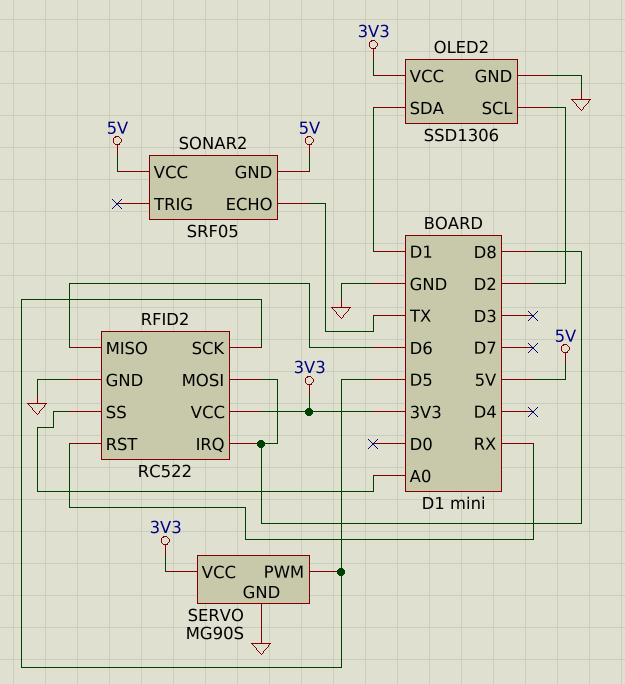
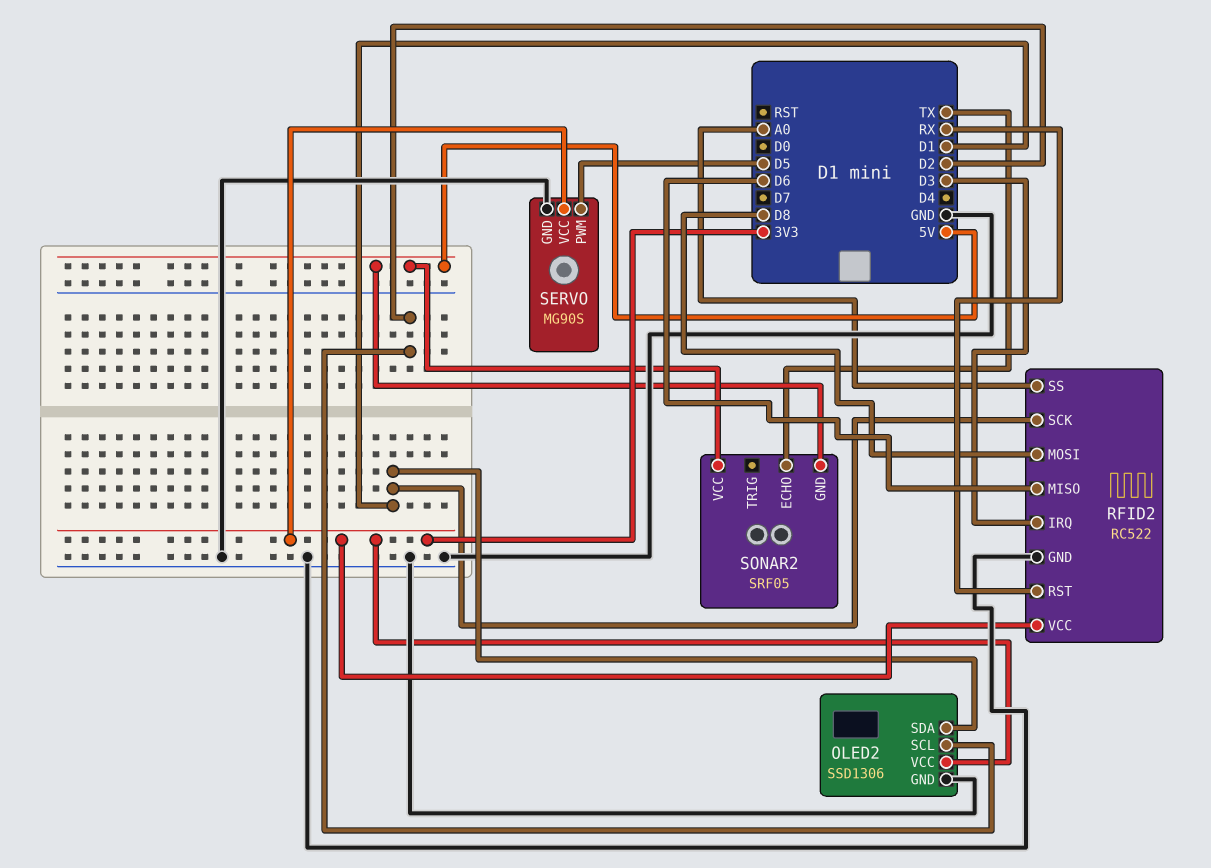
RFID2 pin IRQ: D8 -> D3
RFID2 pin SCK: D5 -> D1

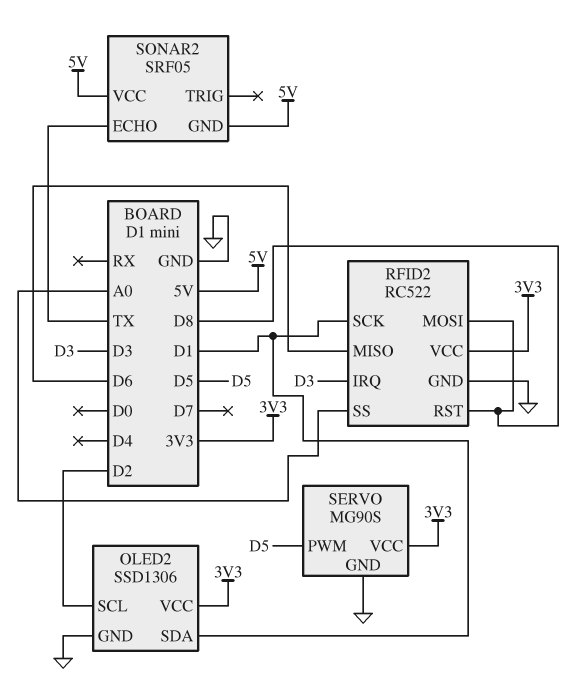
RFID2 pin RST: RX -> D8

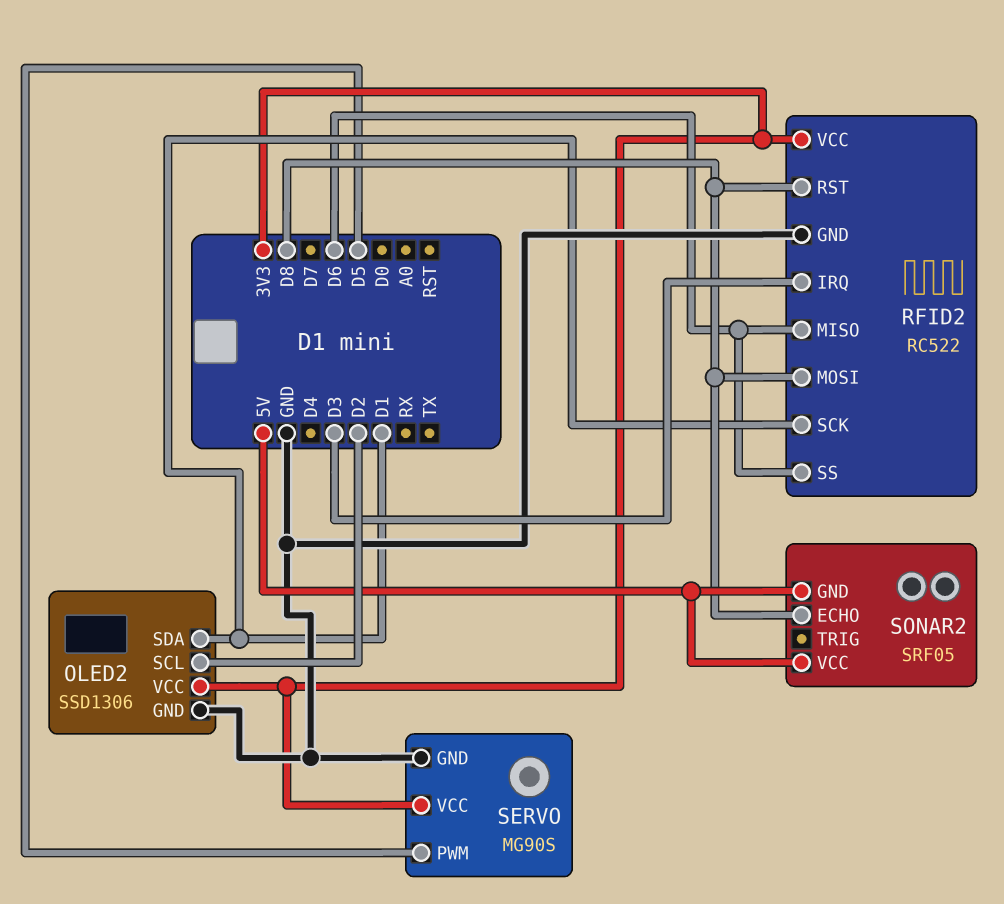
RFID2 pin SS: A0 -> D6
SONAR2 pin ECHO: TX -> D8

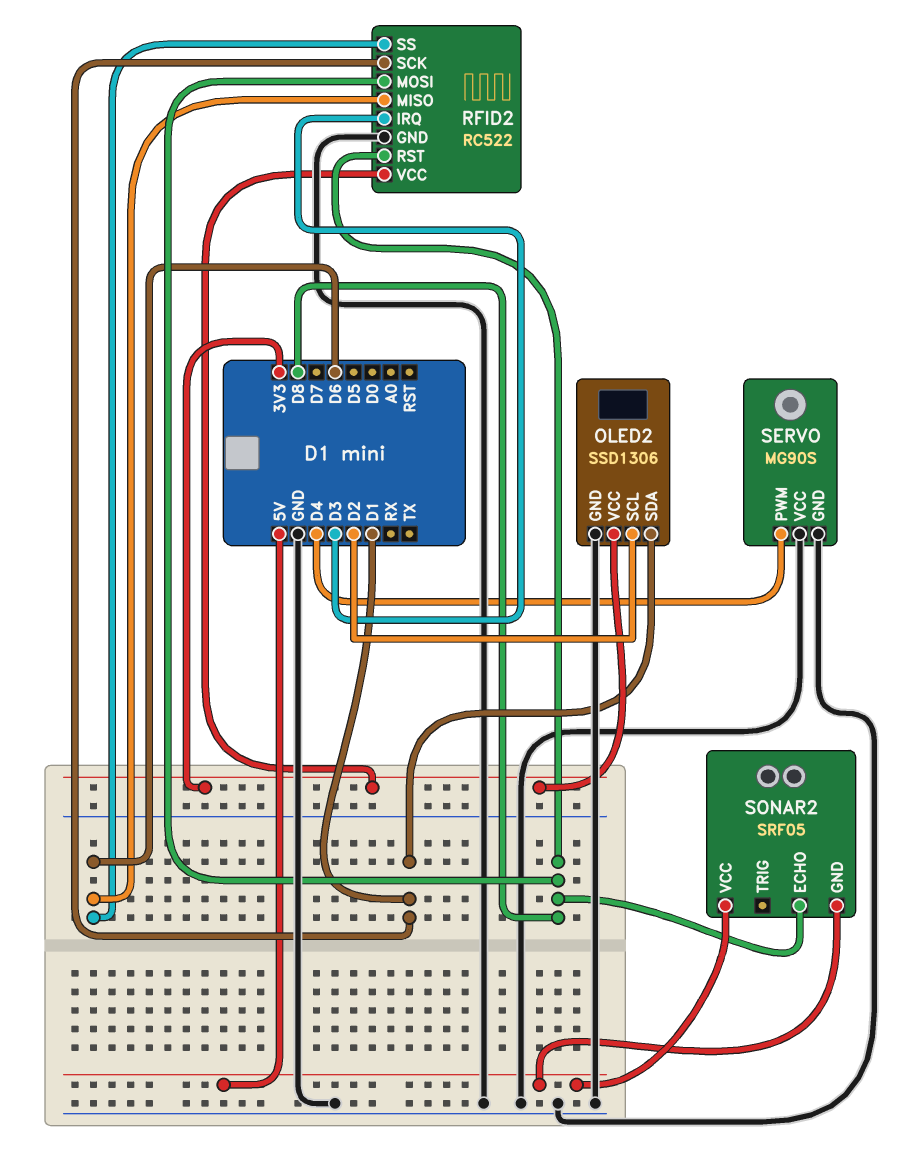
SERVO pin PWM: D5 -> D4
SERVO pin VCC: 3V3 -> GND

